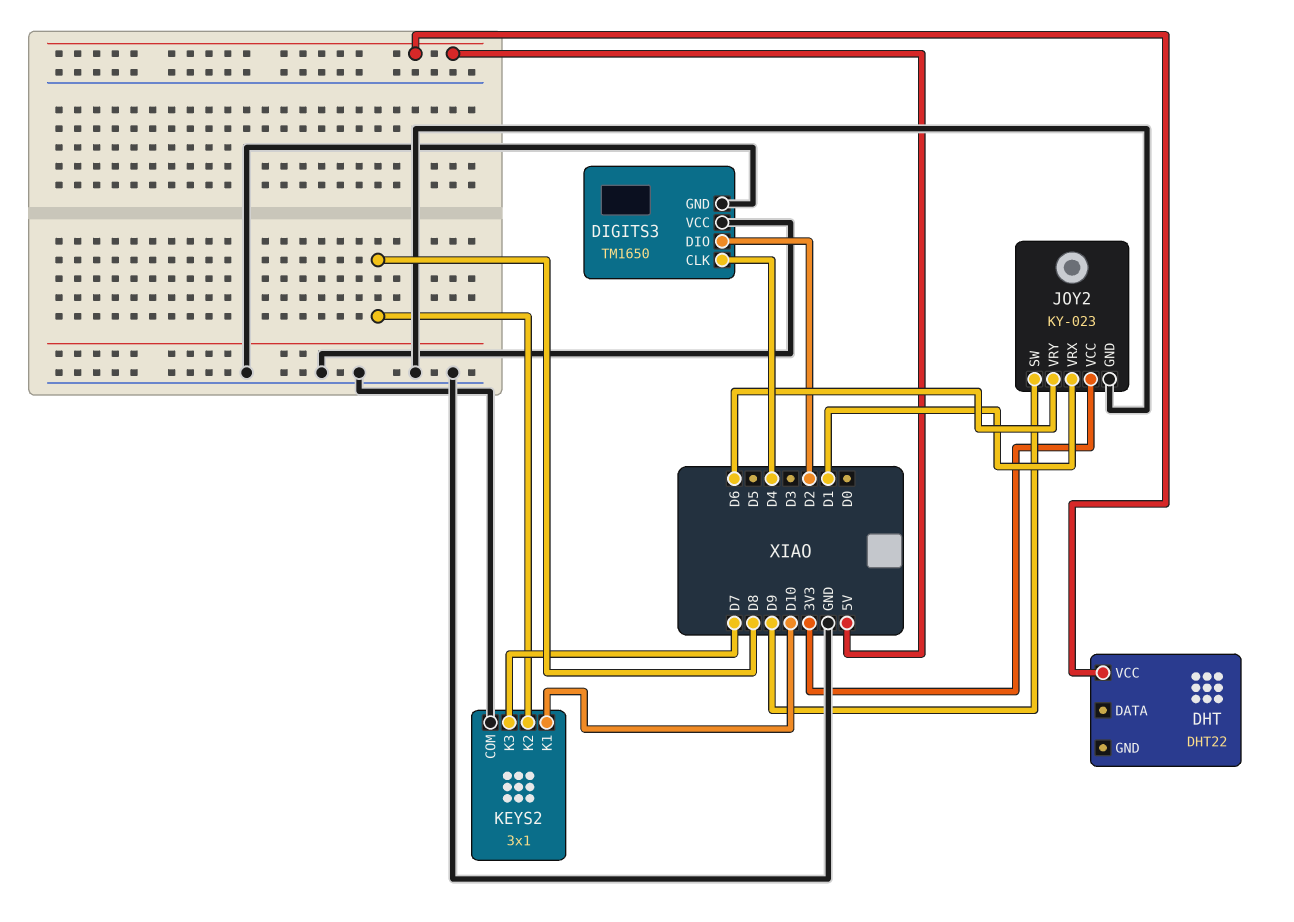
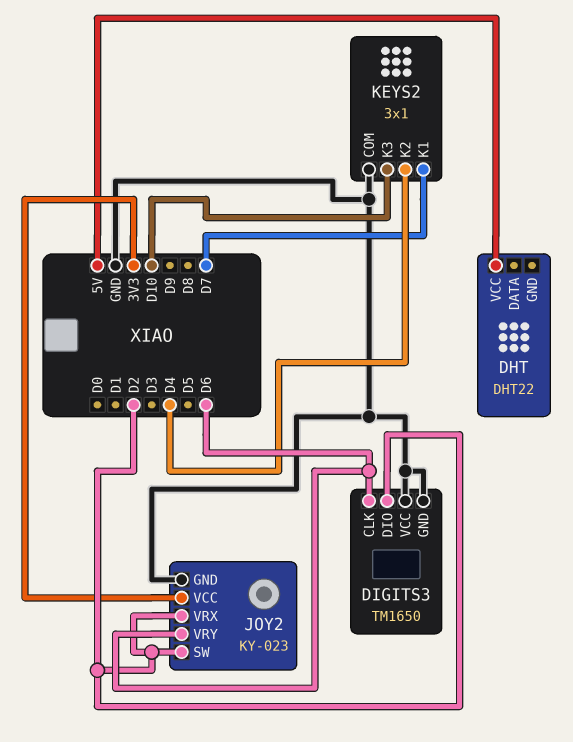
DIGITS3 pin CLK: D4 -> D6
JOY2 pin SW: D9 -> D2
JOY2 pin VRX: D1 -> D2
KEYS2 pin K1: D10 -> D7
KEYS2 pin K2: D8 -> D4
KEYS2 pin K3: D7 -> D10

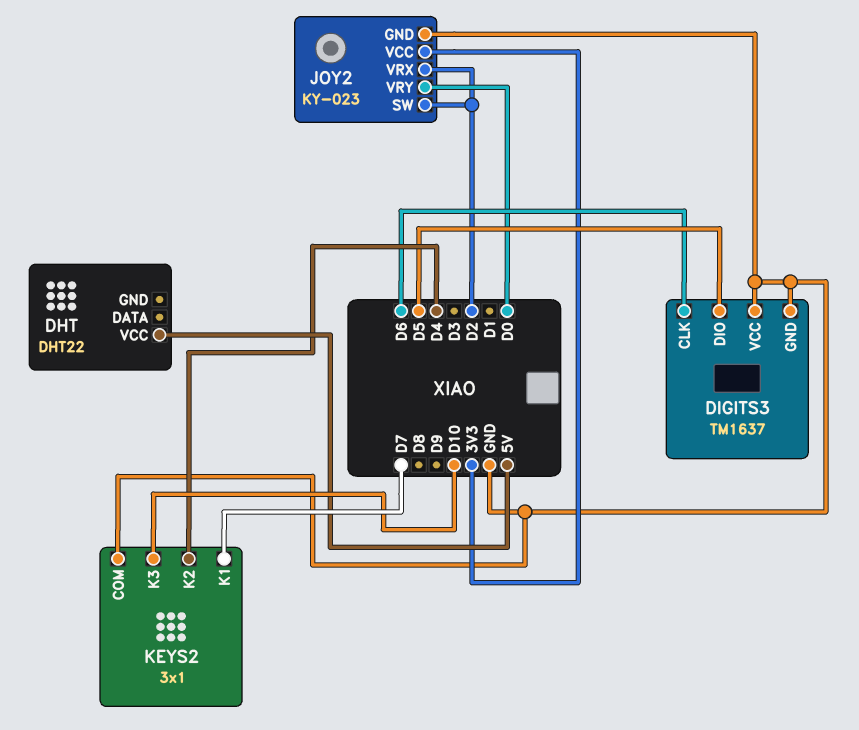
DIGITS3: TM1650 -> TM1637
DIGITS3 pin DIO: D2 -> D5
JOY2 pin VRY: D6 -> D0

